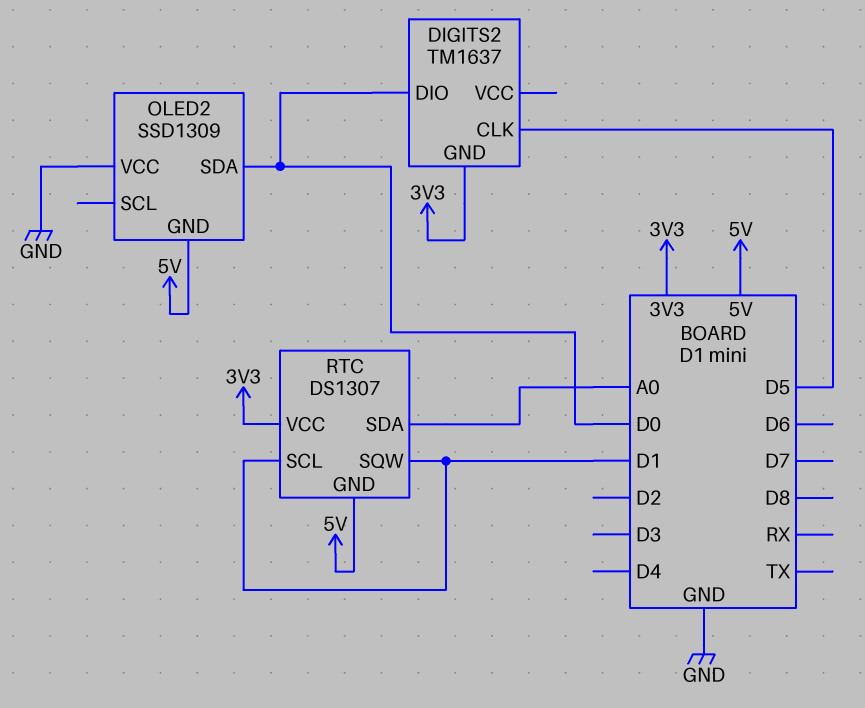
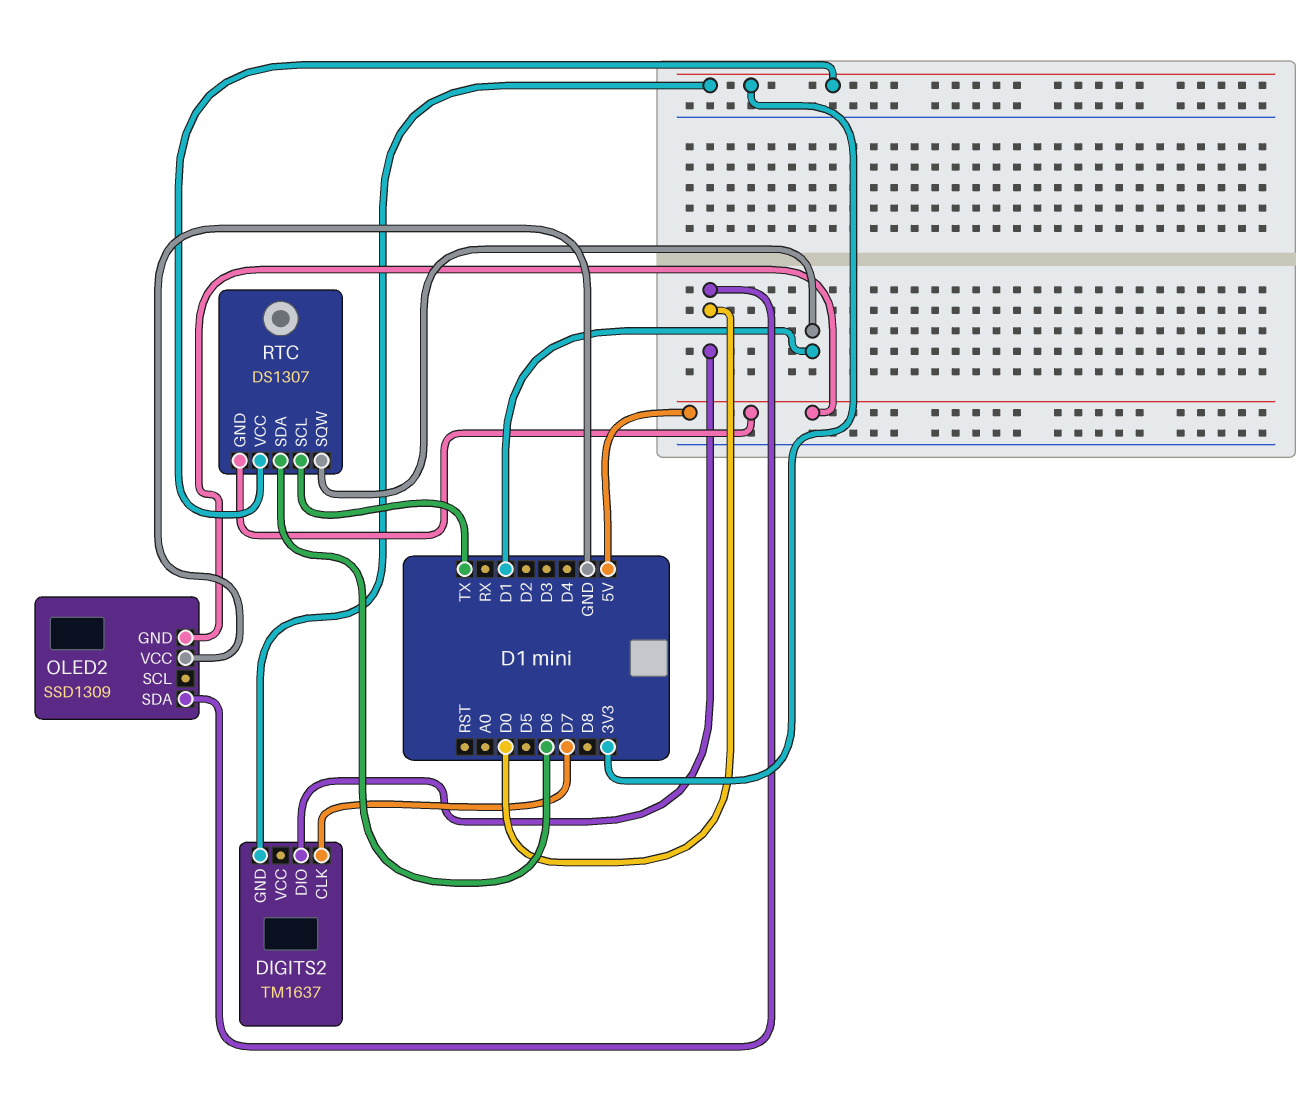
DIGITS2 pin CLK: D5 -> D7
RTC pin SCL: D1 -> TX
RTC pin SDA: A0 -> D6

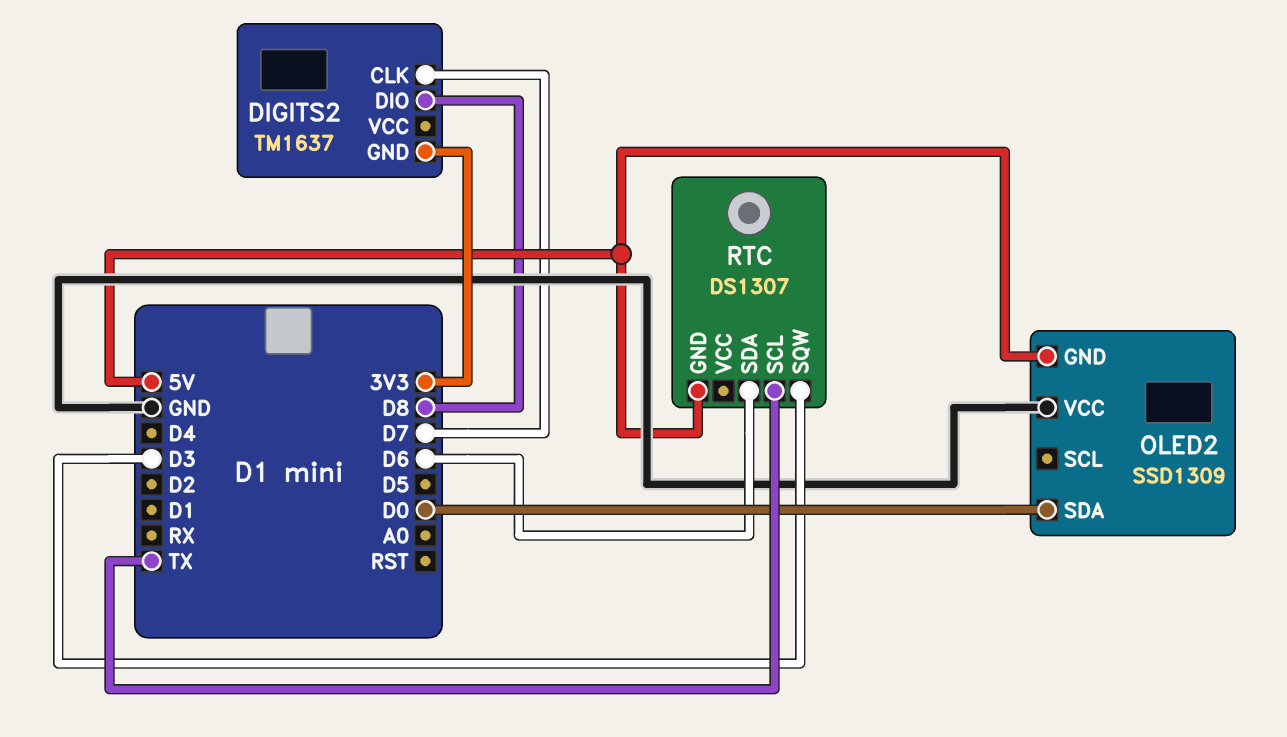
DIGITS2 pin DIO: D0 -> D8
RTC pin SQW: D1 -> D3
RTC pin VCC: 3V3 -> none

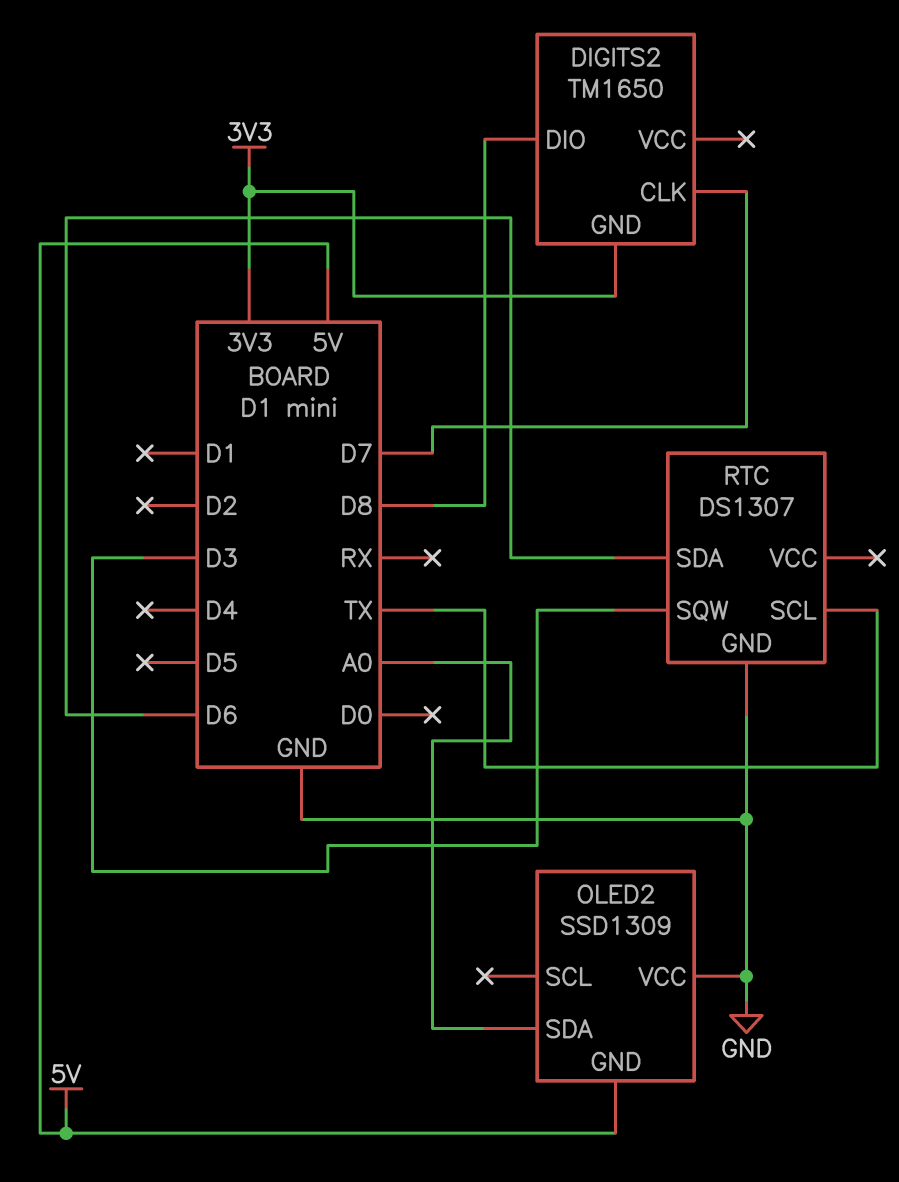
DIGITS2: TM1637 -> TM1650
OLED2 pin SDA: D0 -> A0
RTC pin GND: 5V -> GND

